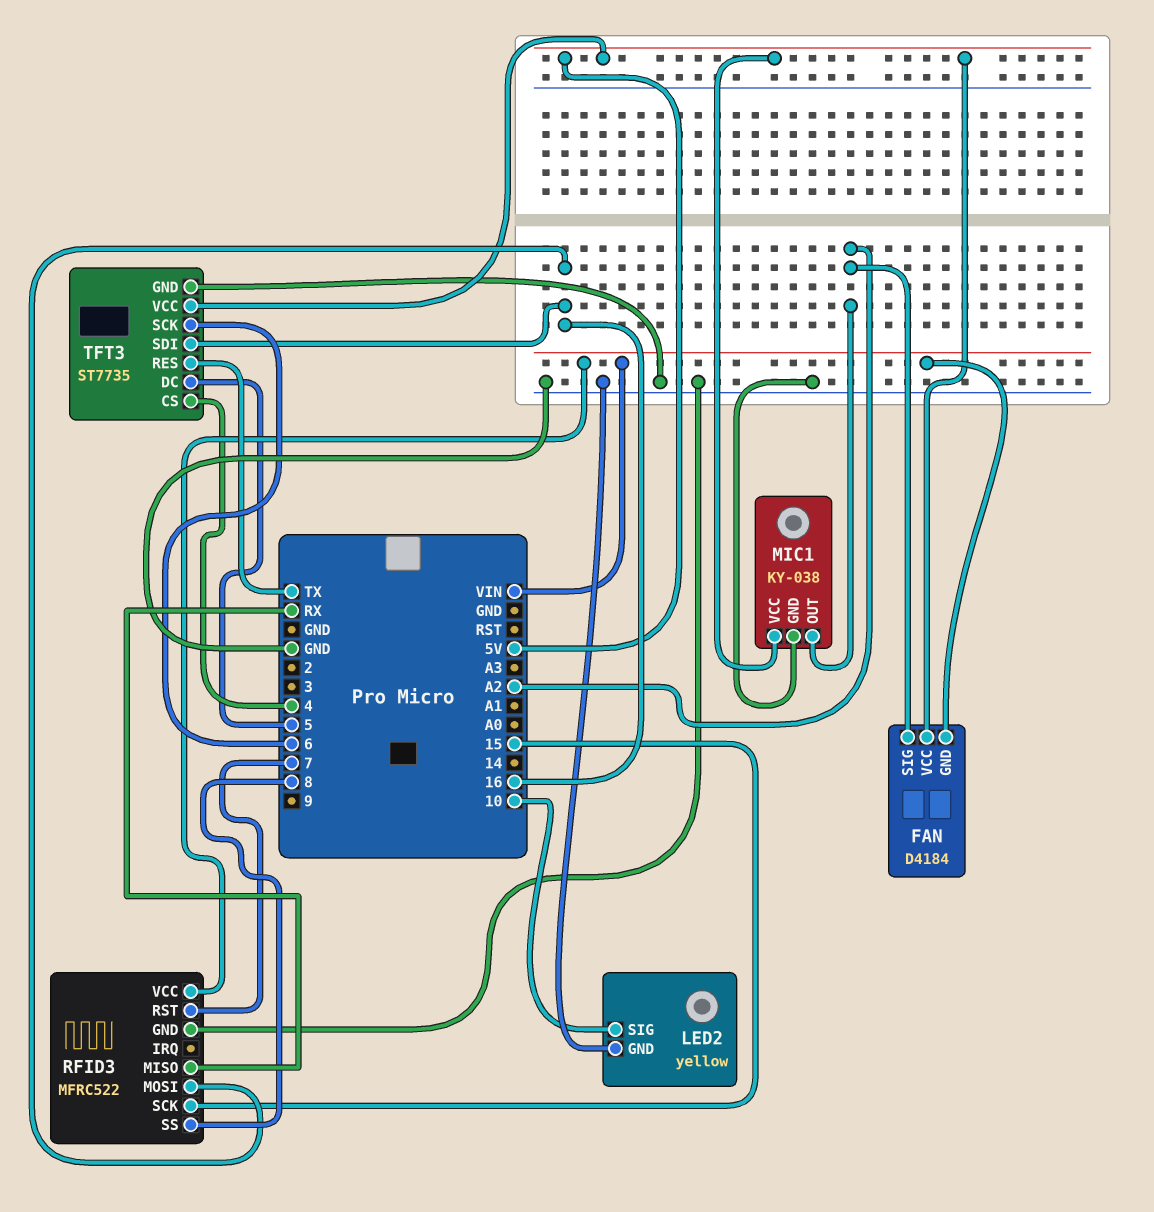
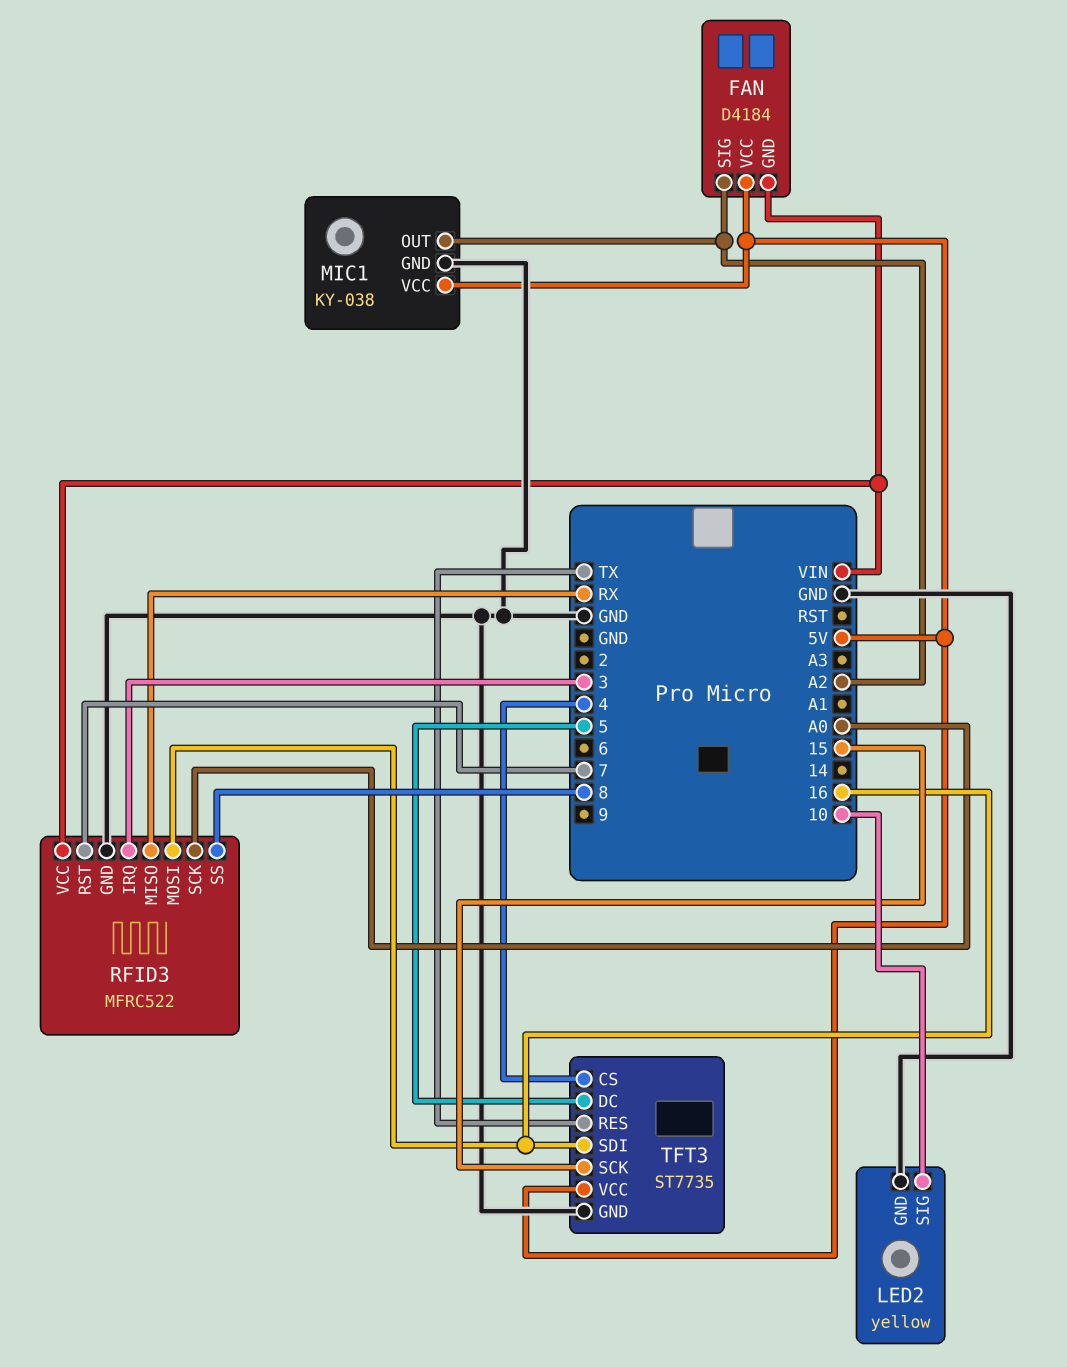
RFID3 pin IRQ: none -> 3
RFID3 pin SCK: 15 -> A0
TFT3 pin SCK: 6 -> 15

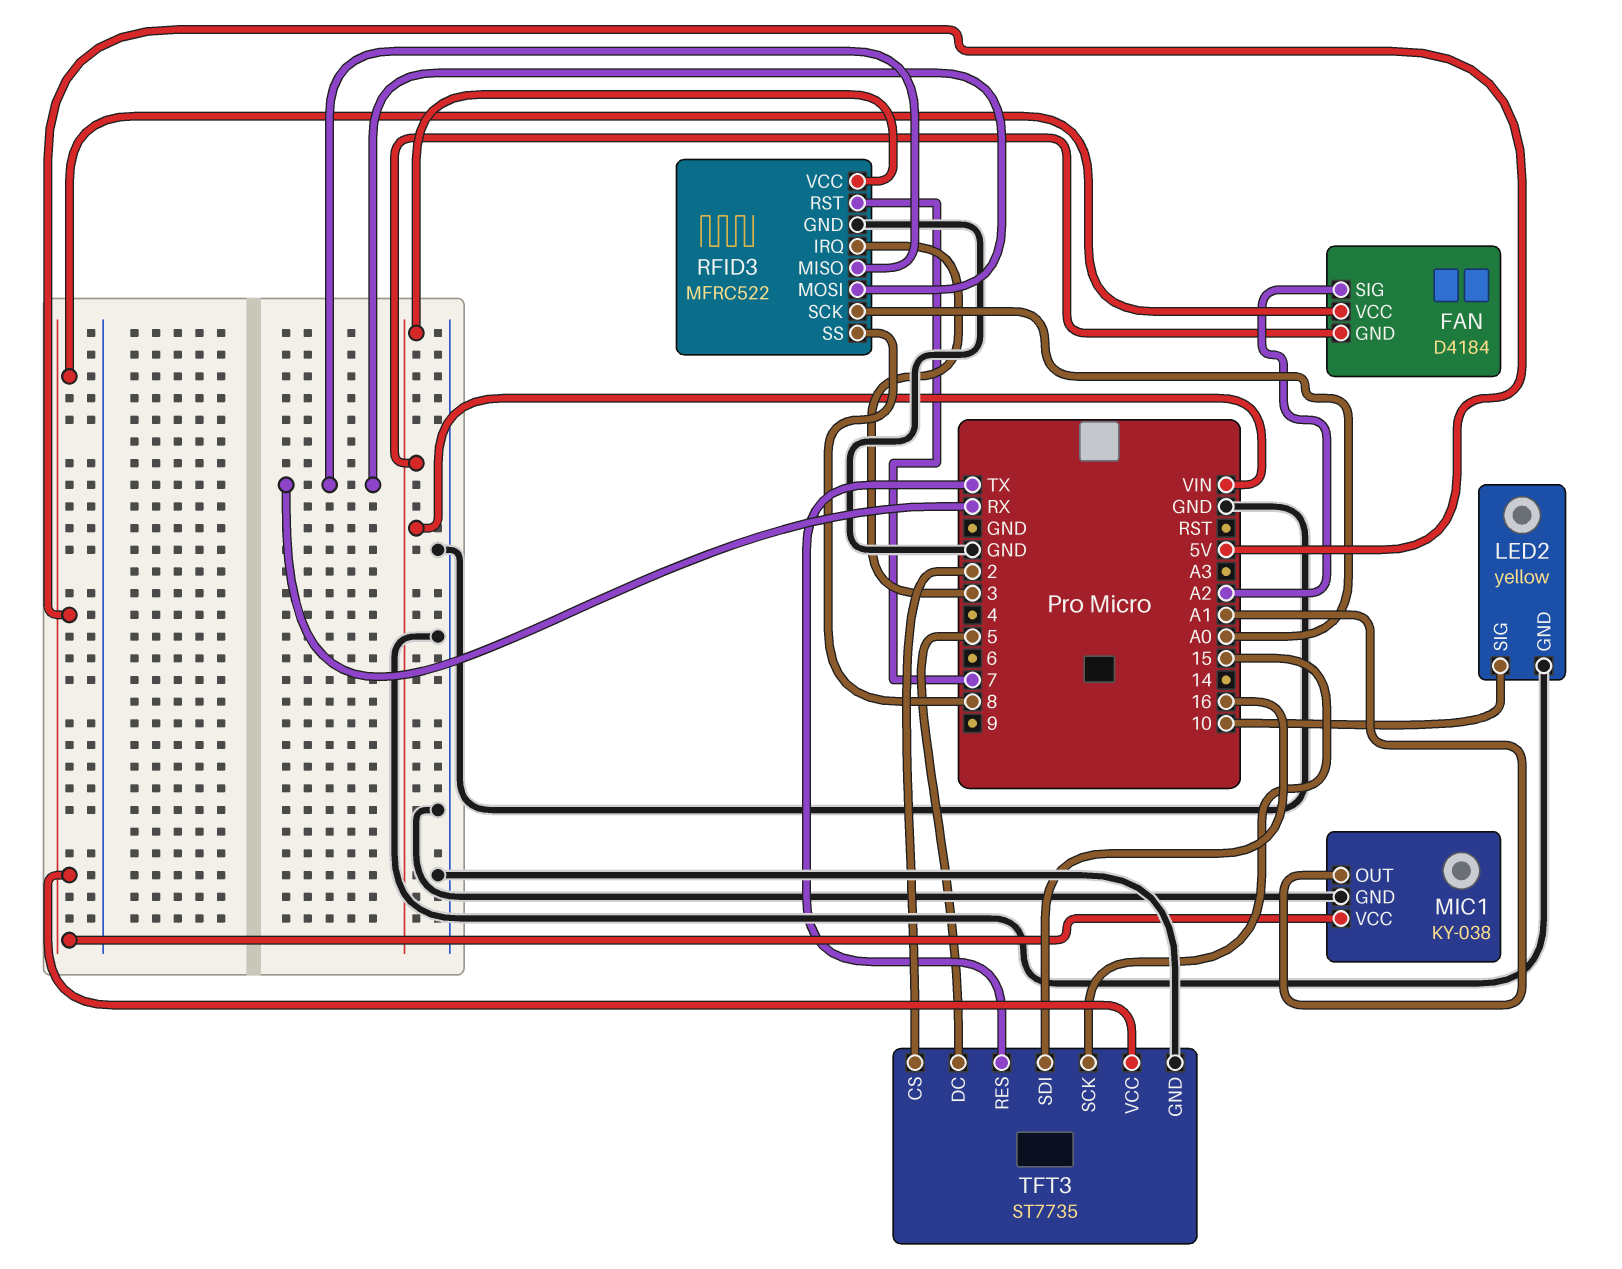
MIC1 pin OUT: A2 -> A1
RFID3 pin MOSI: 16 -> RX
TFT3 pin CS: 4 -> 2

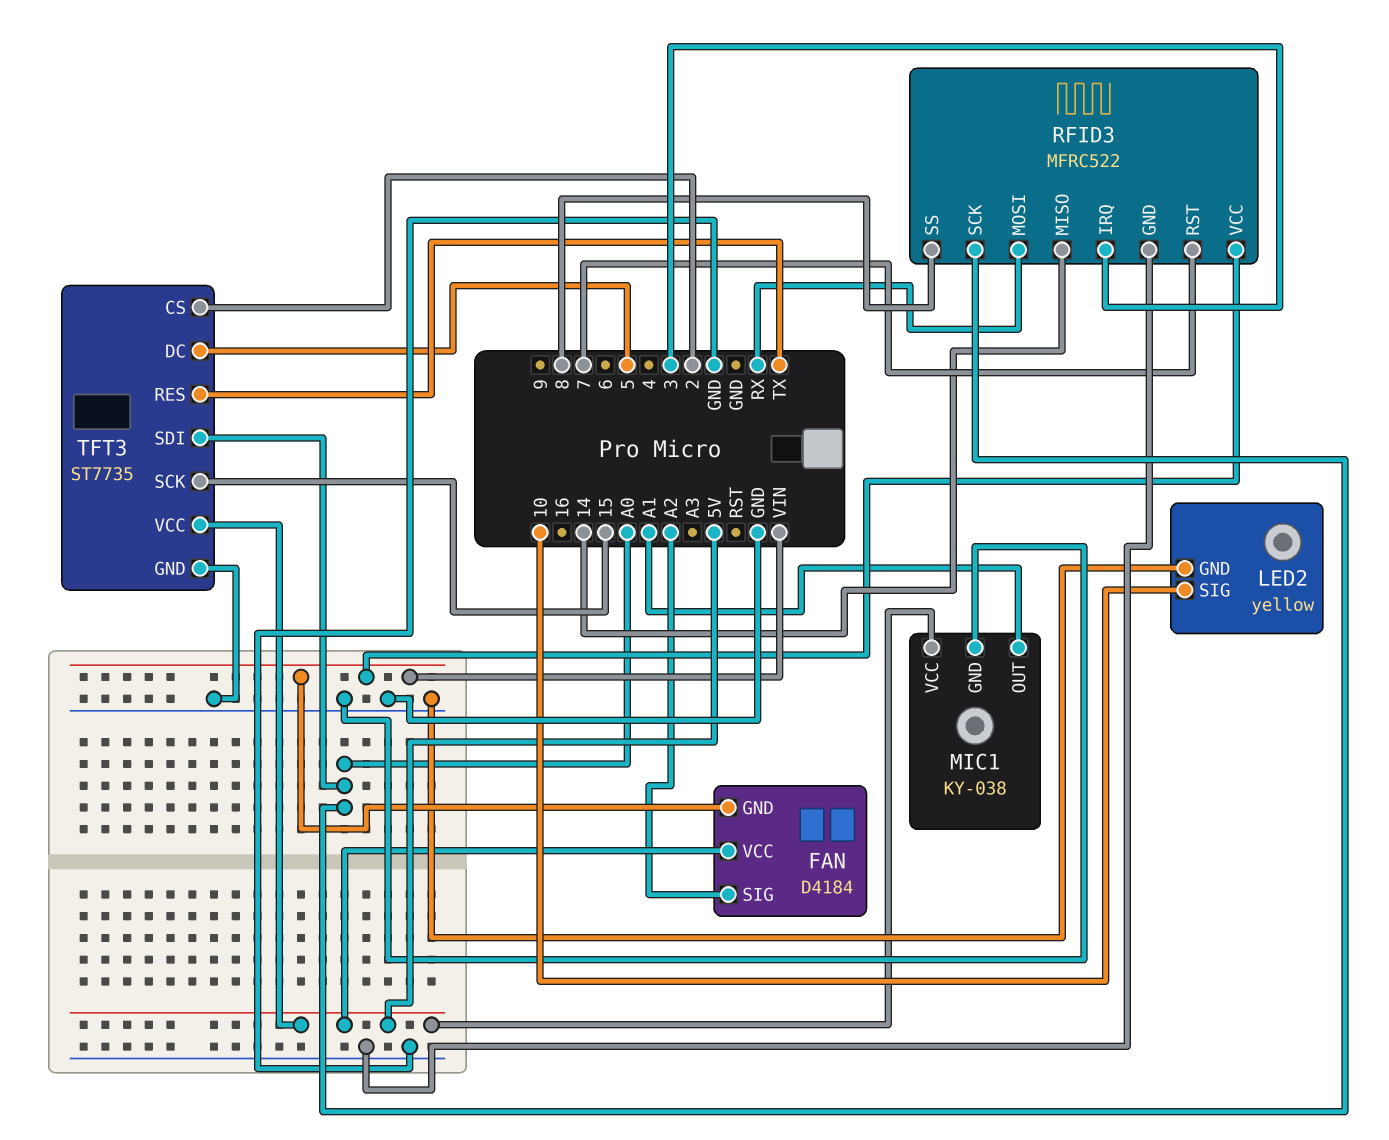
RFID3 pin MISO: RX -> 14
TFT3 pin SDI: 16 -> A0

